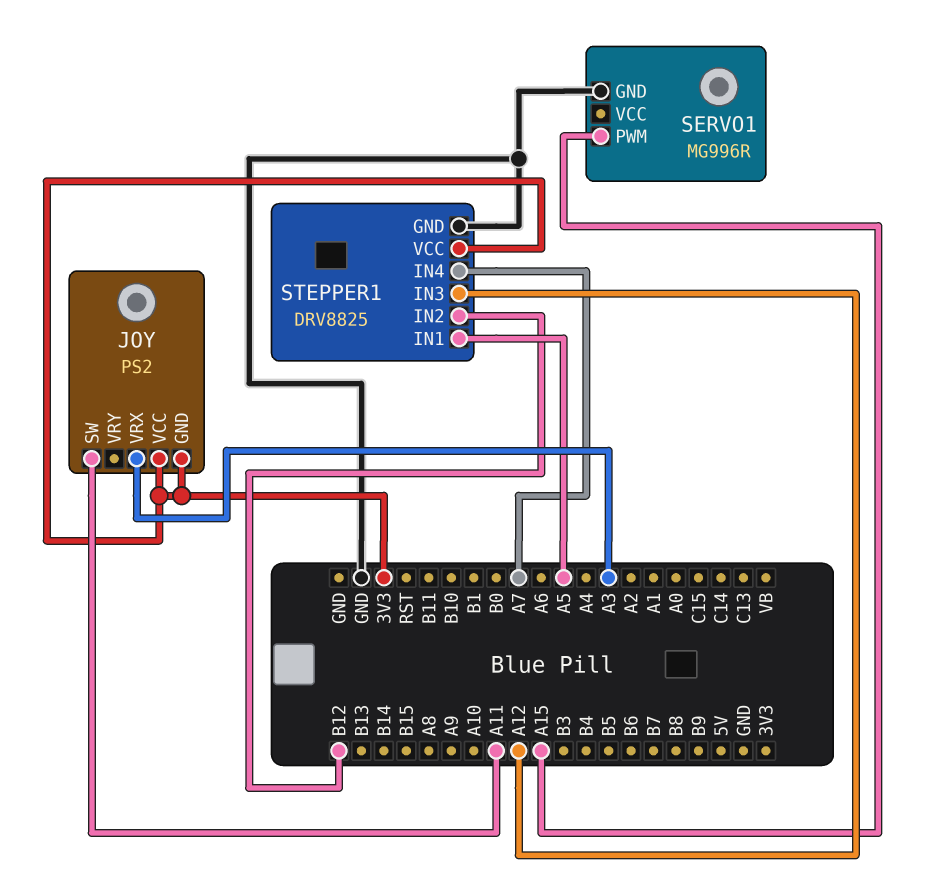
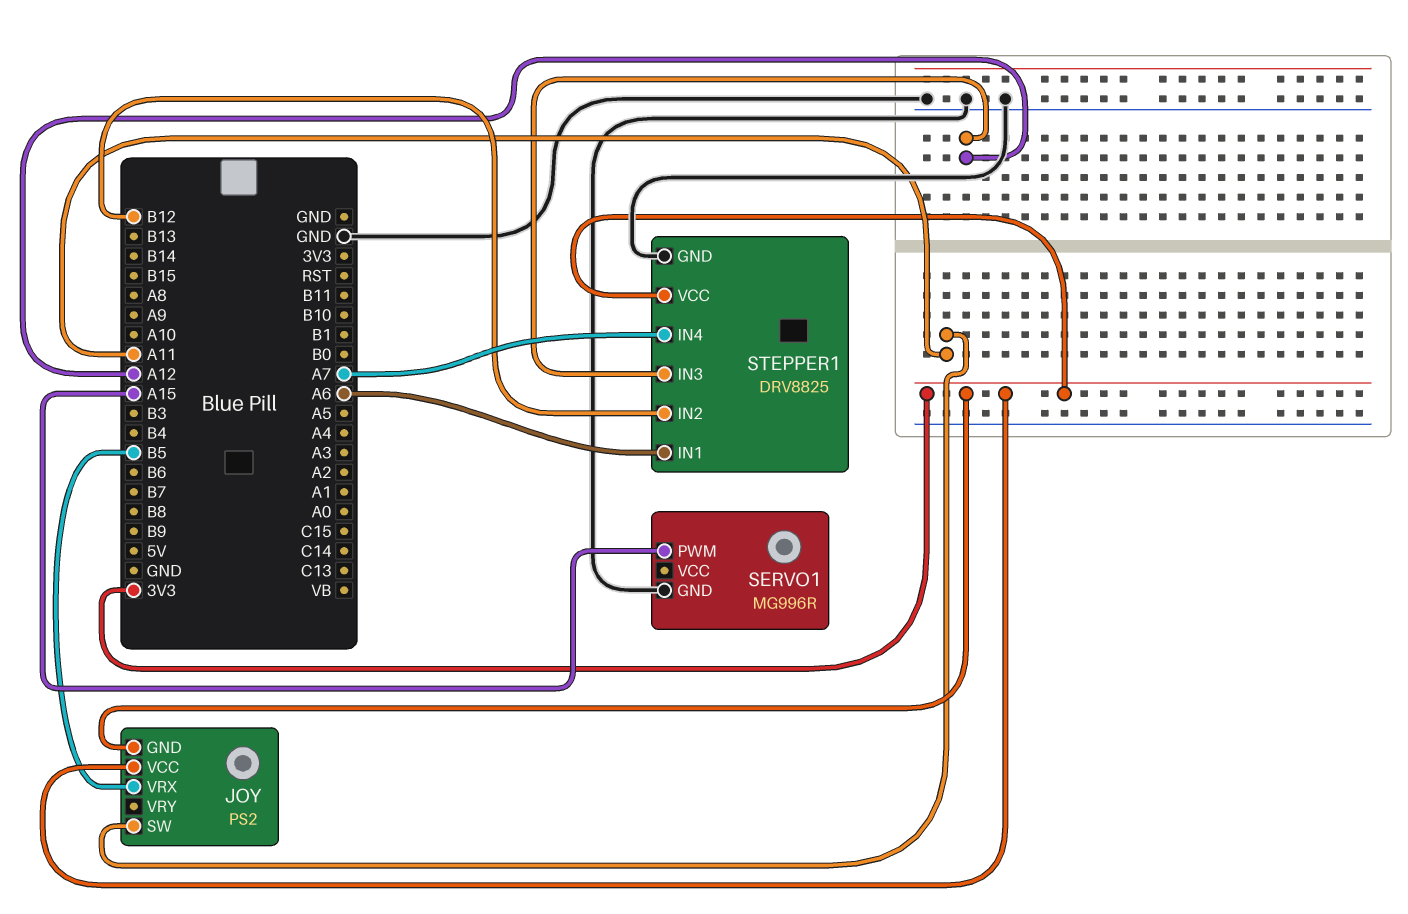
JOY pin VRX: A3 -> B5
STEPPER1 pin IN1: A5 -> A6

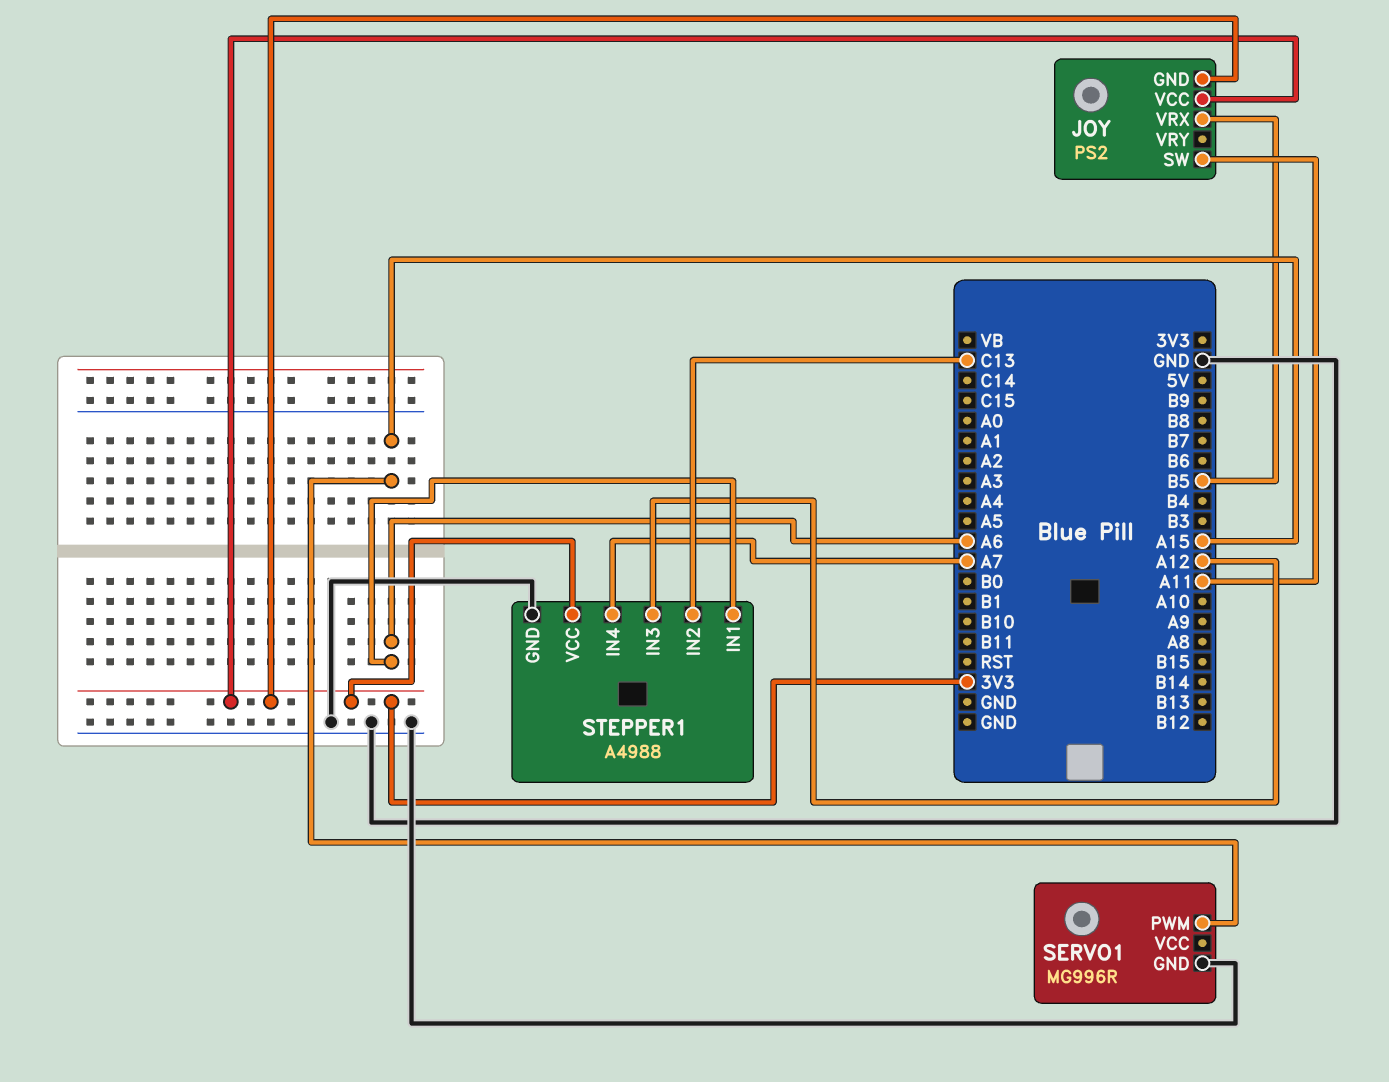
STEPPER1: DRV8825 -> A4988
STEPPER1 pin IN2: B12 -> C13

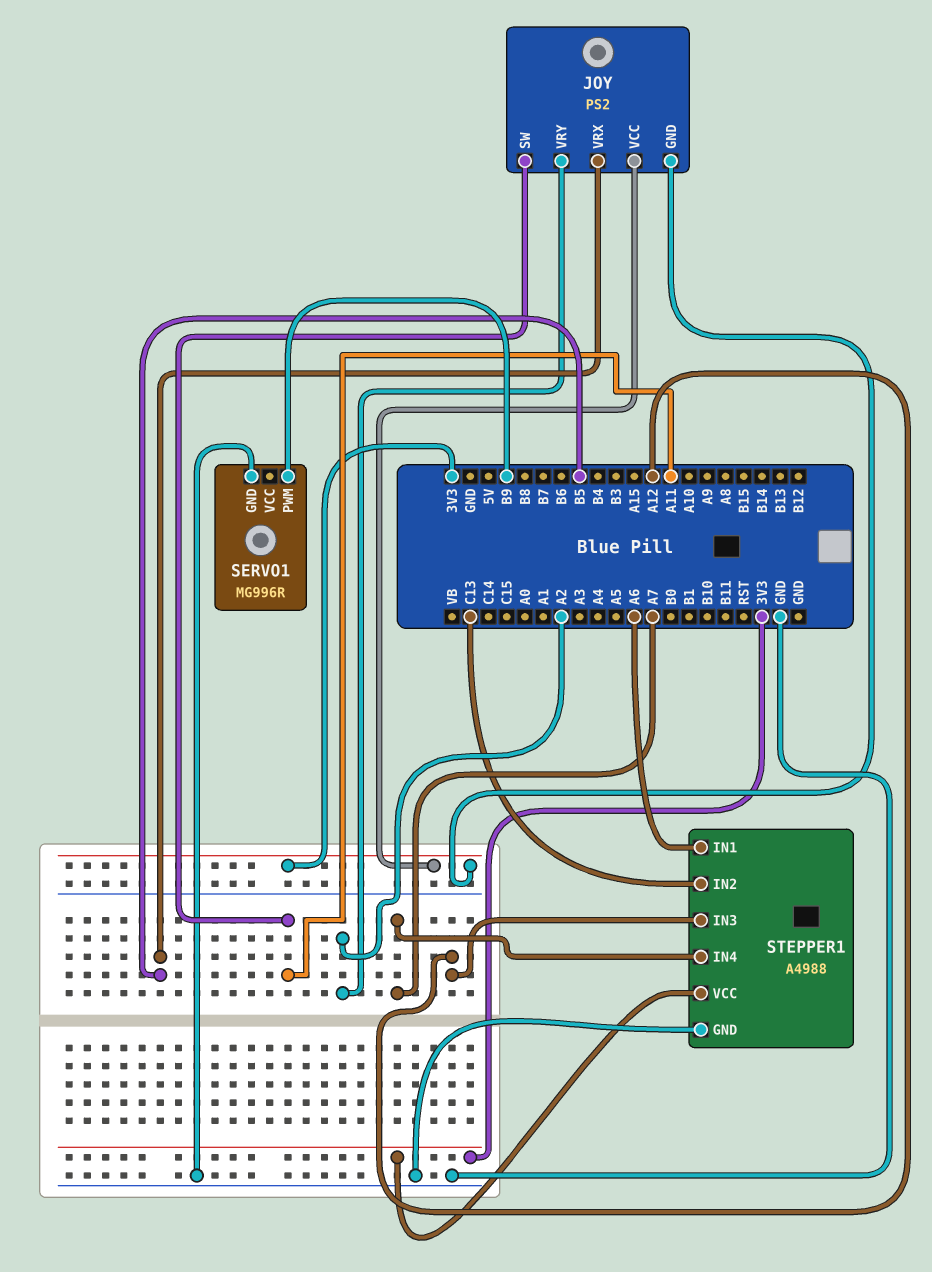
JOY pin VRY: none -> A2
SERVO1 pin PWM: A15 -> B9

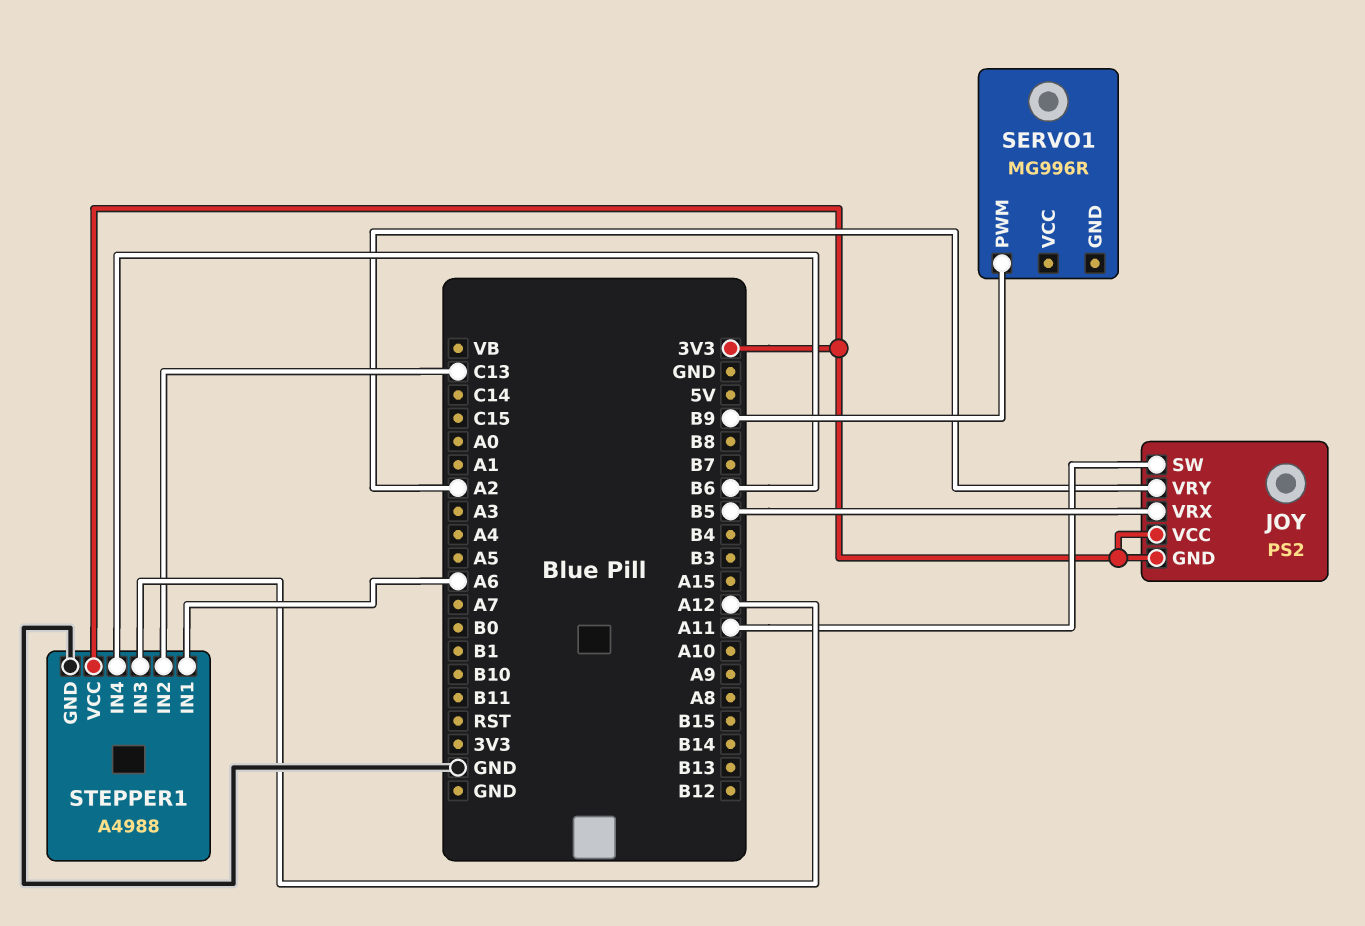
SERVO1 pin GND: GND -> none
STEPPER1 pin IN4: A7 -> B6

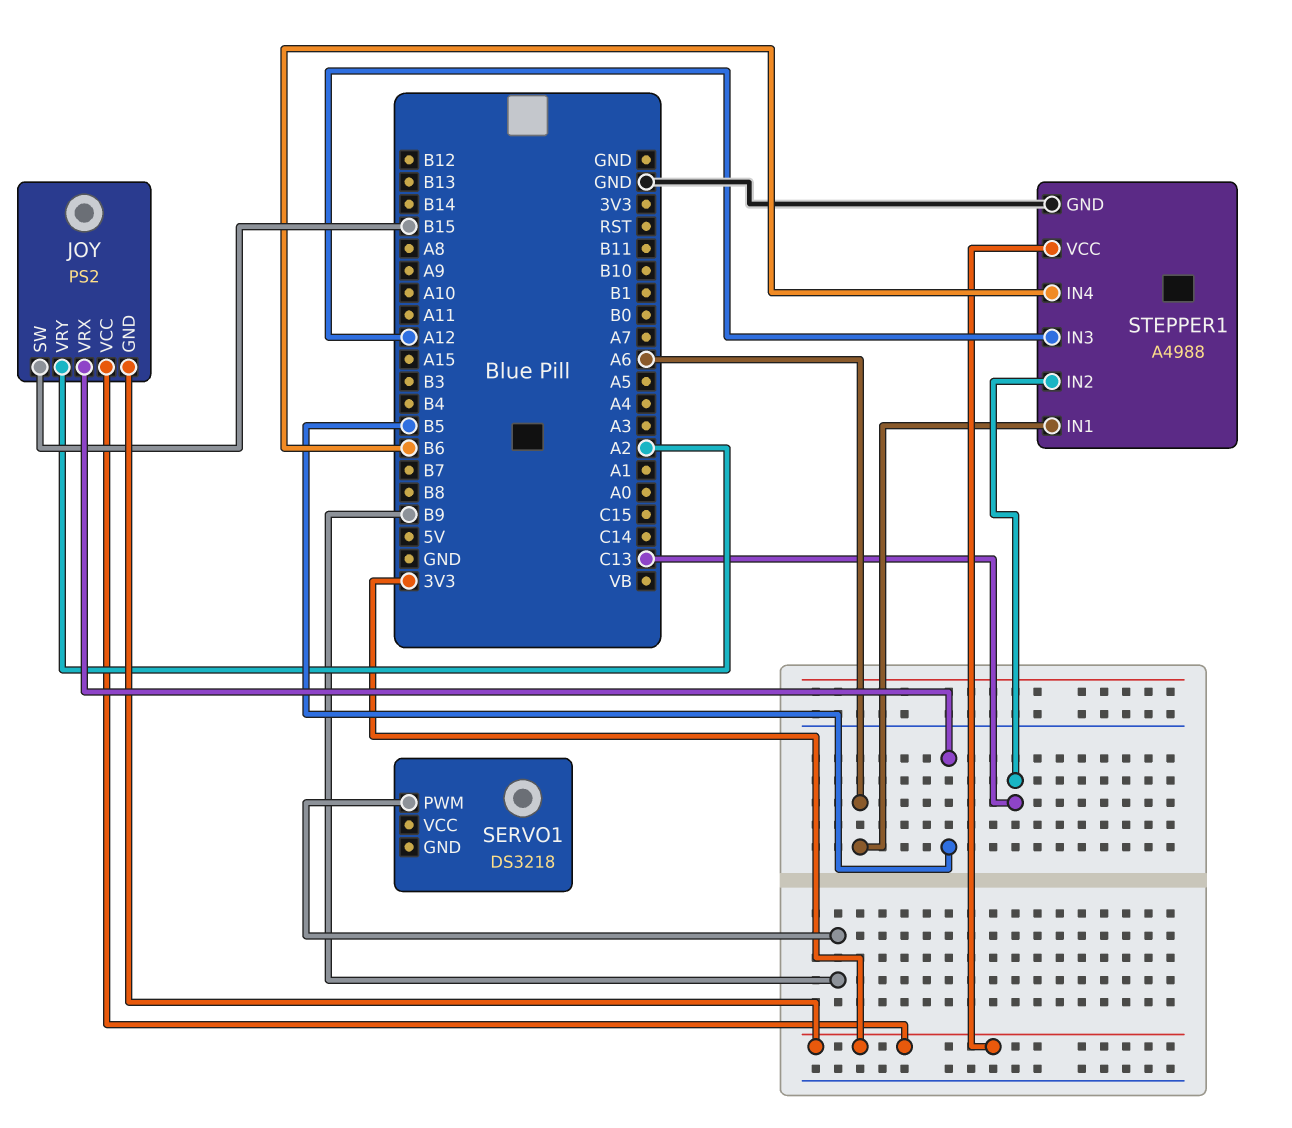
JOY pin SW: A11 -> B15
SERVO1: MG996R -> DS3218

